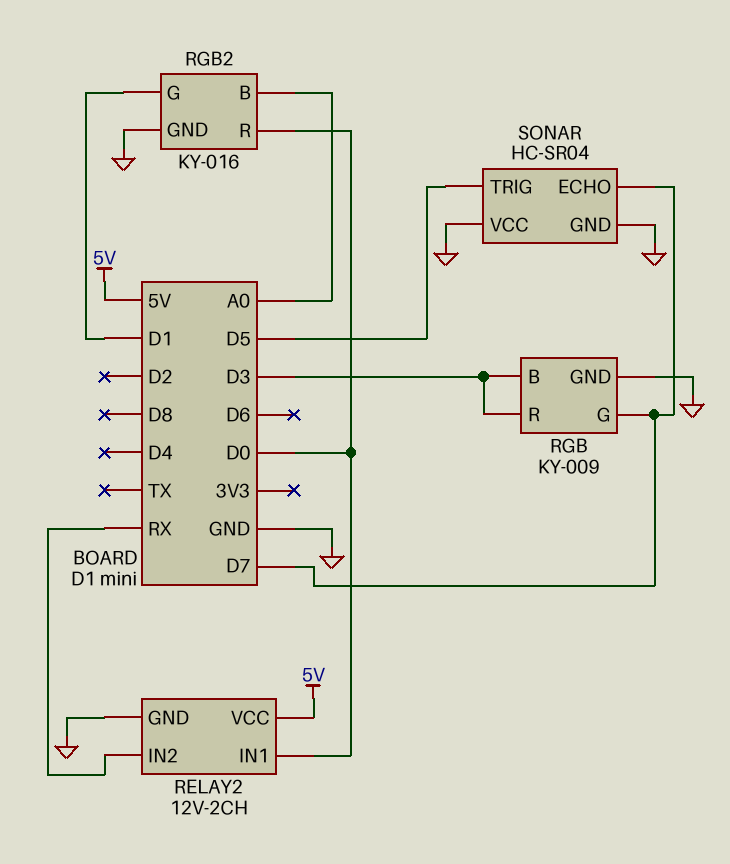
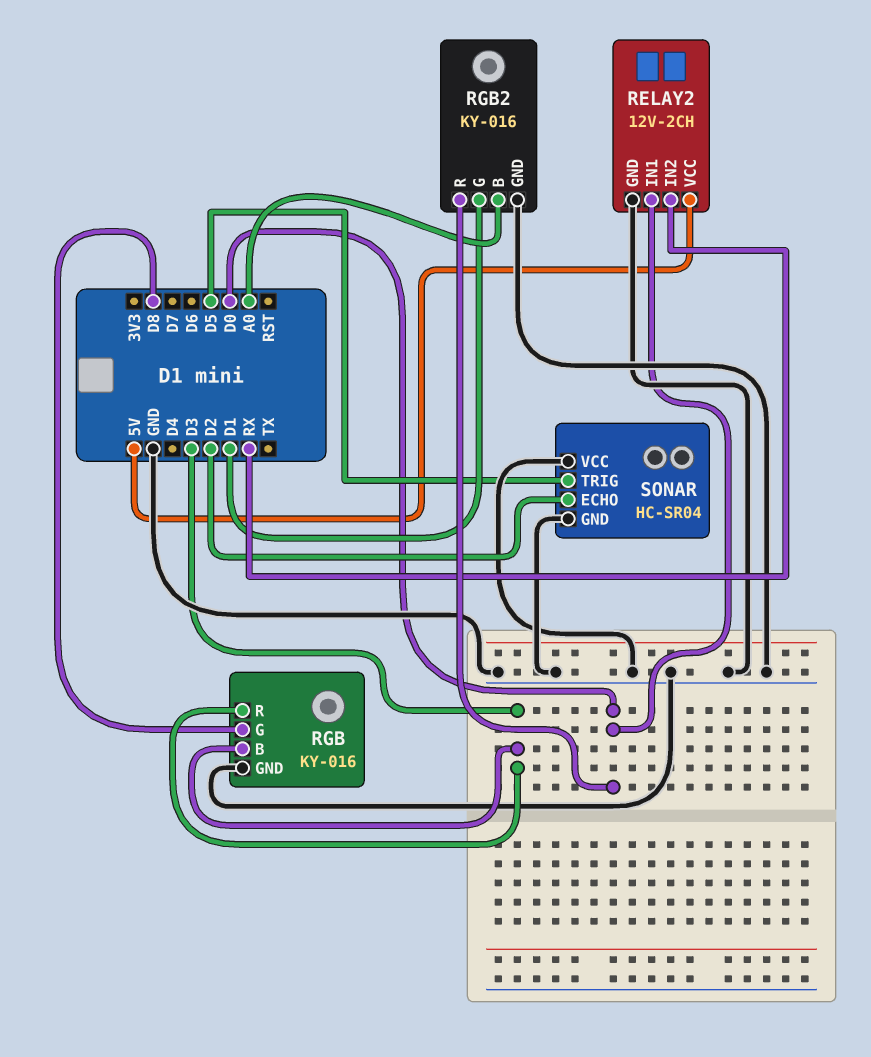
RGB: KY-009 -> KY-016
RGB pin G: D7 -> D8
SONAR pin ECHO: D7 -> D2

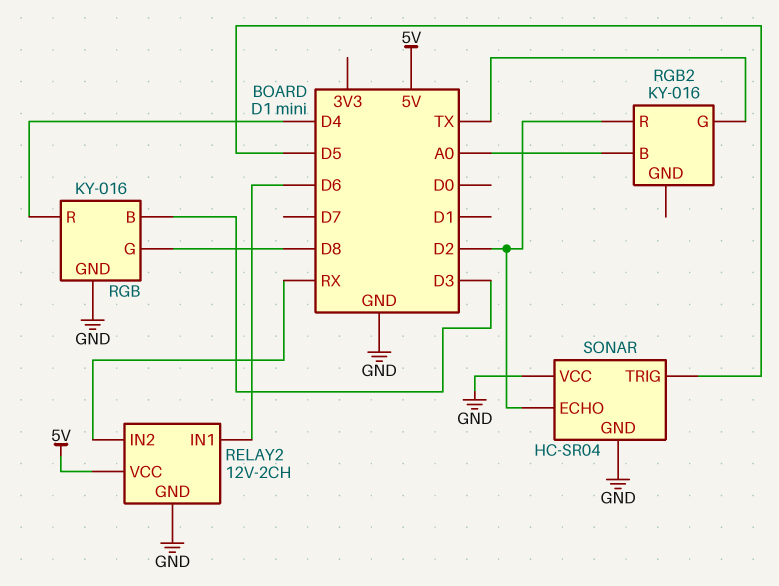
RELAY2 pin IN1: D0 -> D6
RGB pin R: D3 -> D4
RGB2 pin G: D1 -> TX
RGB2 pin GND: GND -> none
RGB2 pin R: D0 -> D2

